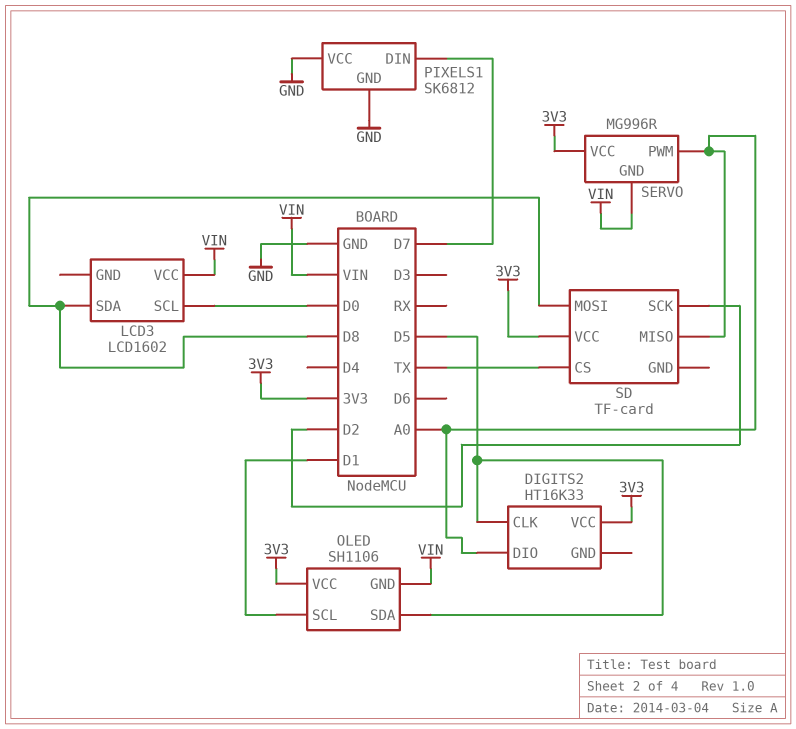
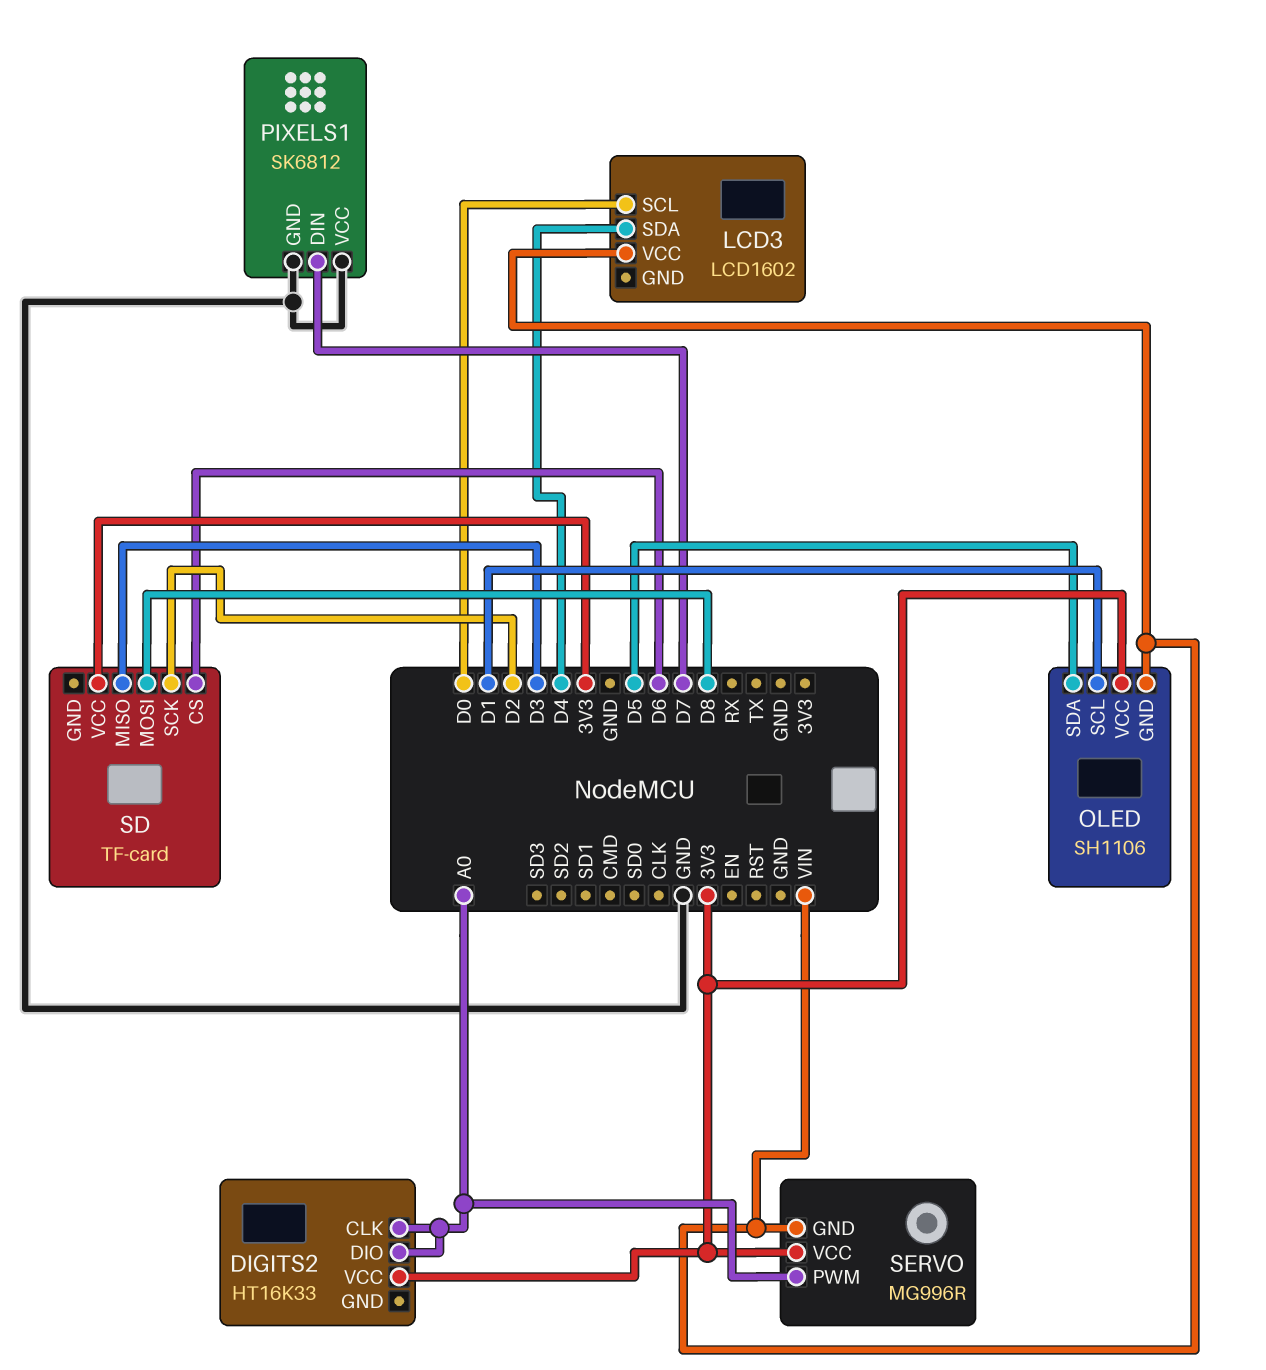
DIGITS2 pin CLK: D5 -> A0
LCD3 pin SDA: D8 -> D4
SD pin CS: TX -> D6
SD pin MISO: A0 -> D3

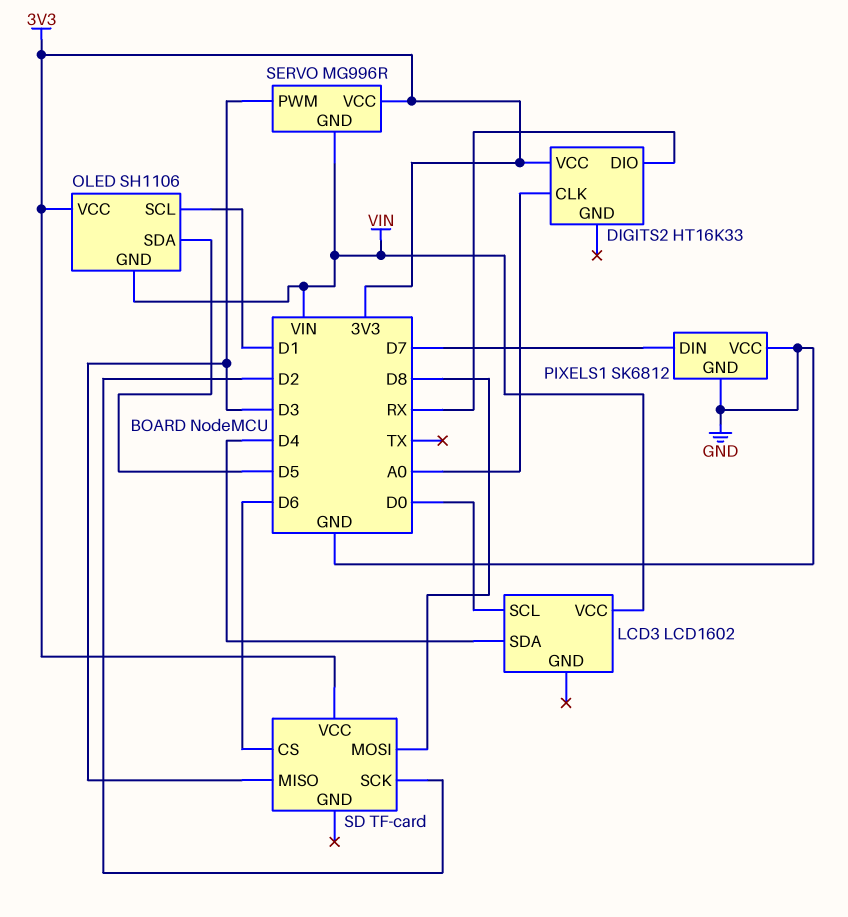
DIGITS2 pin DIO: A0 -> RX
SERVO pin PWM: A0 -> D3

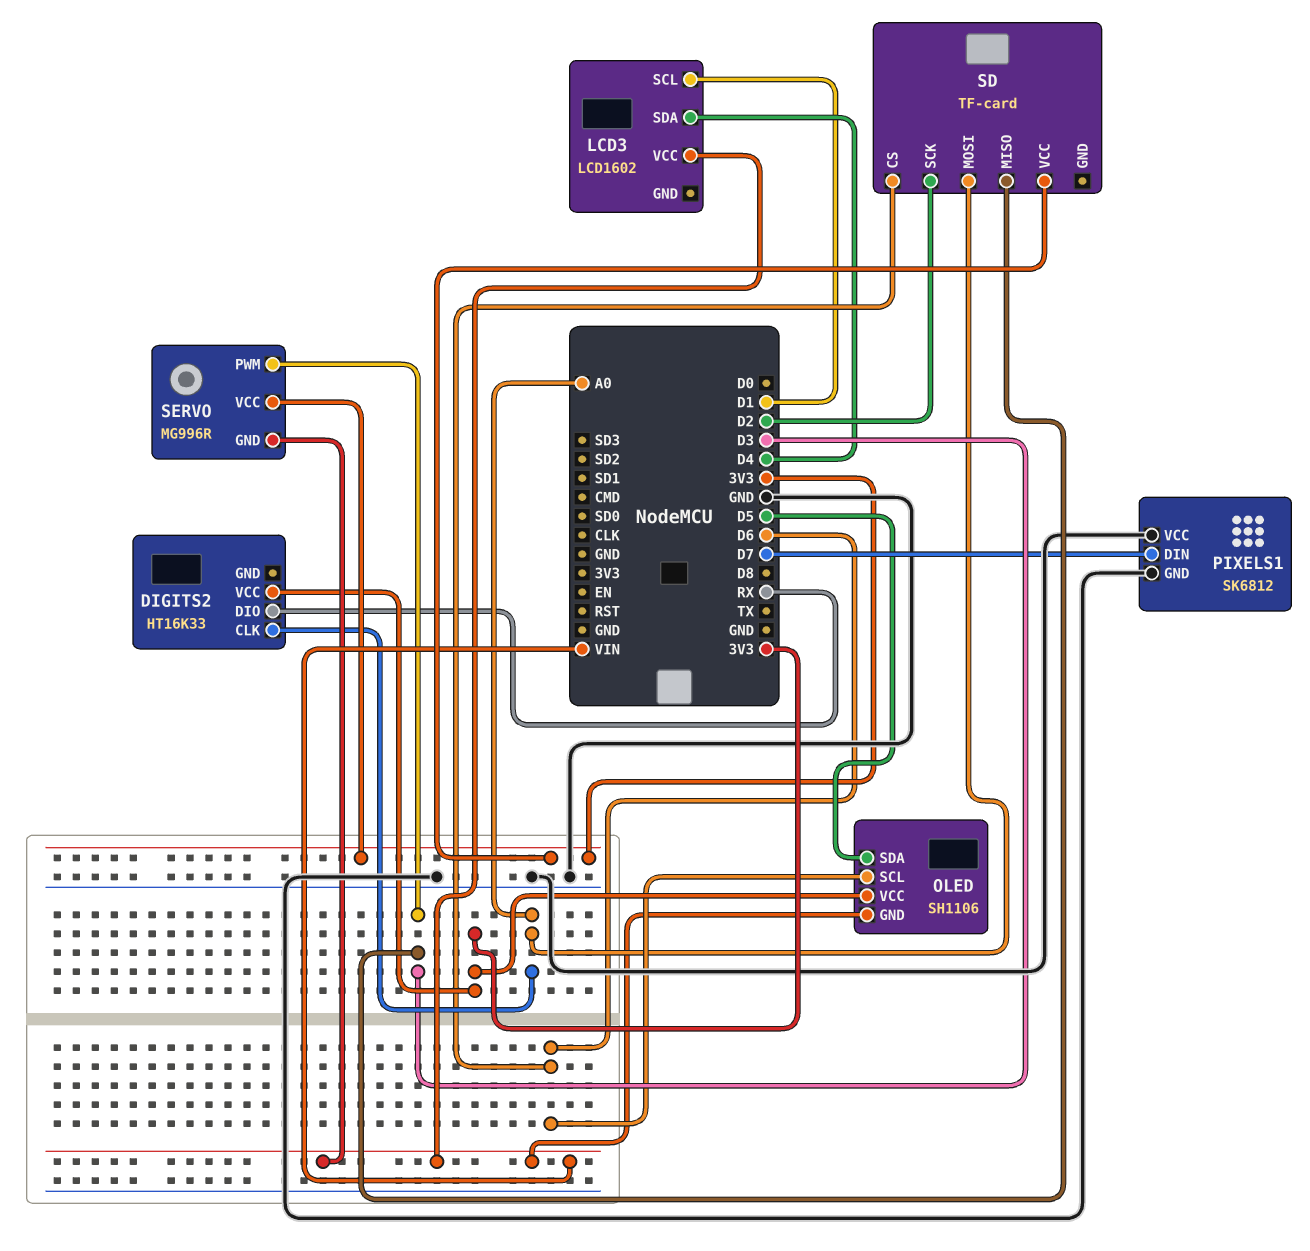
LCD3 pin SCL: D0 -> D1
OLED pin SCL: D1 -> D6
SD pin MOSI: D8 -> A0

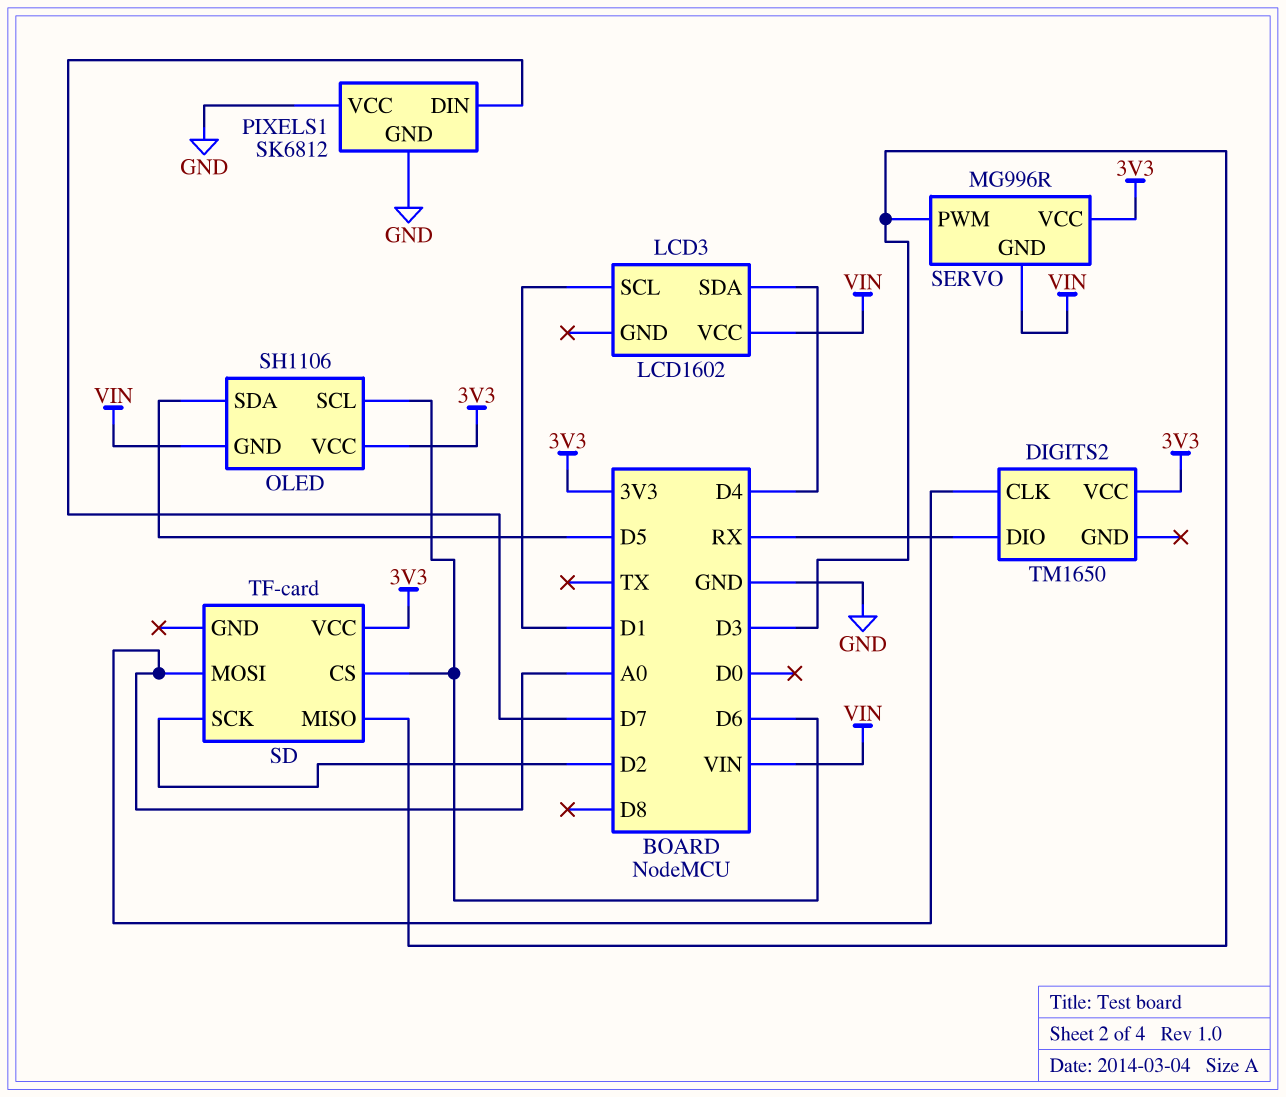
DIGITS2: HT16K33 -> TM1650

